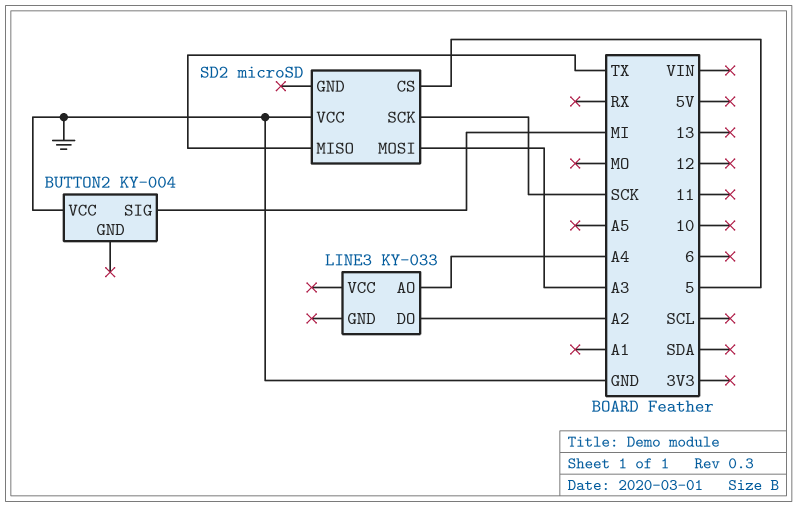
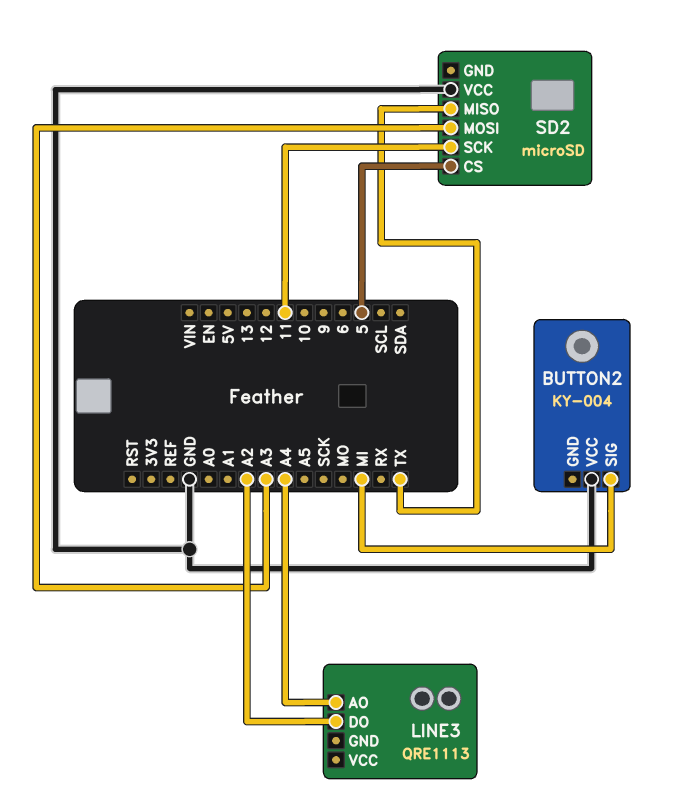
LINE3: KY-033 -> QRE1113
SD2 pin SCK: SCK -> 11

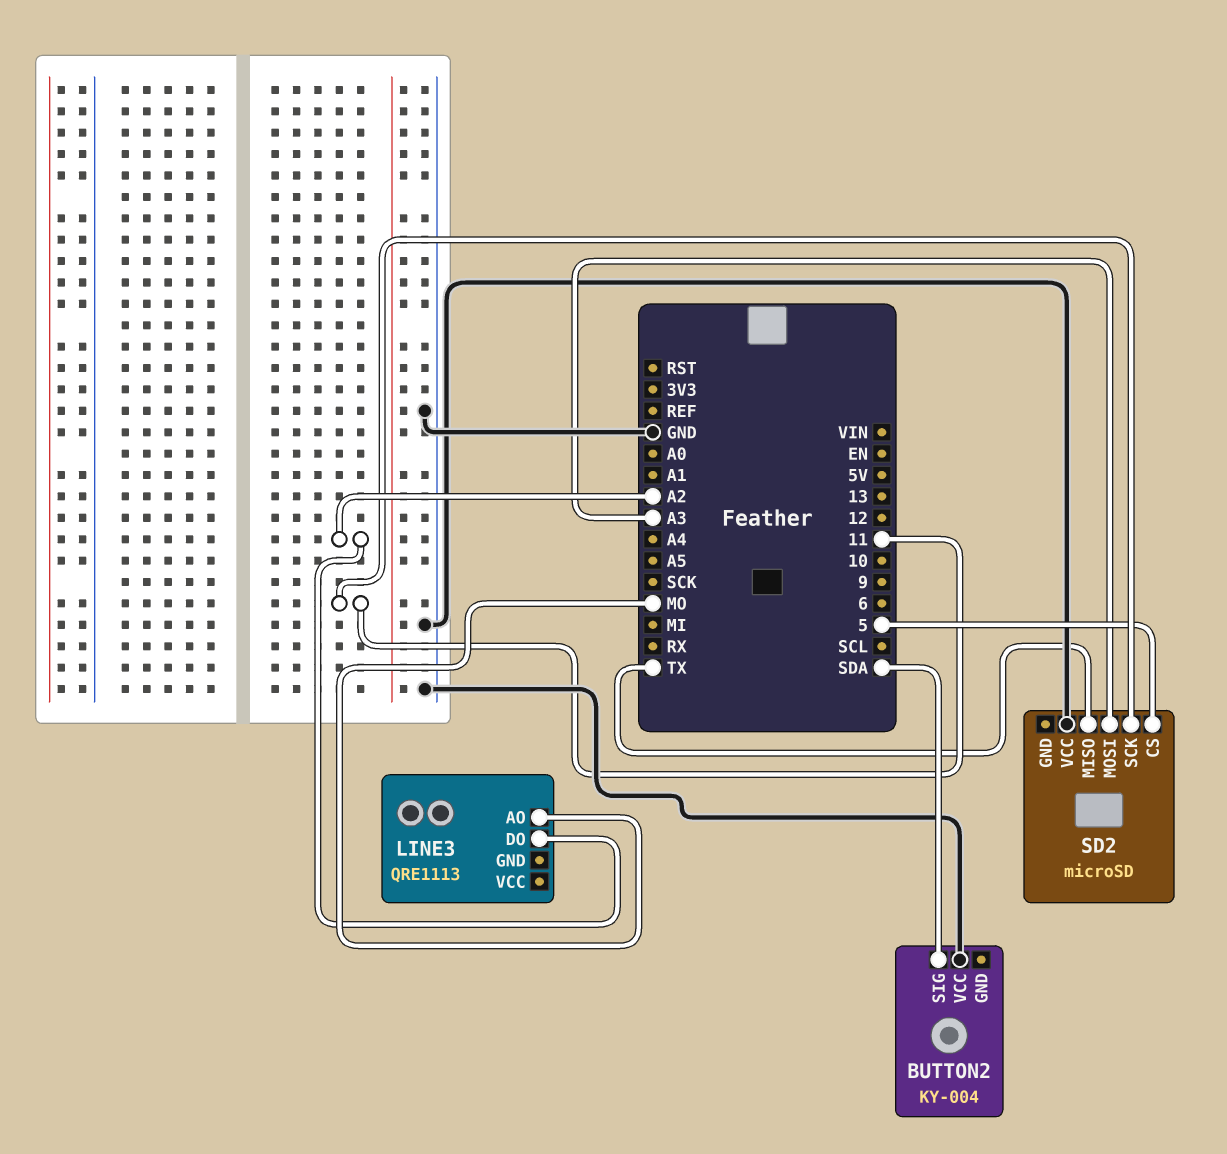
BUTTON2 pin SIG: MI -> SDA
LINE3 pin AO: A4 -> MO

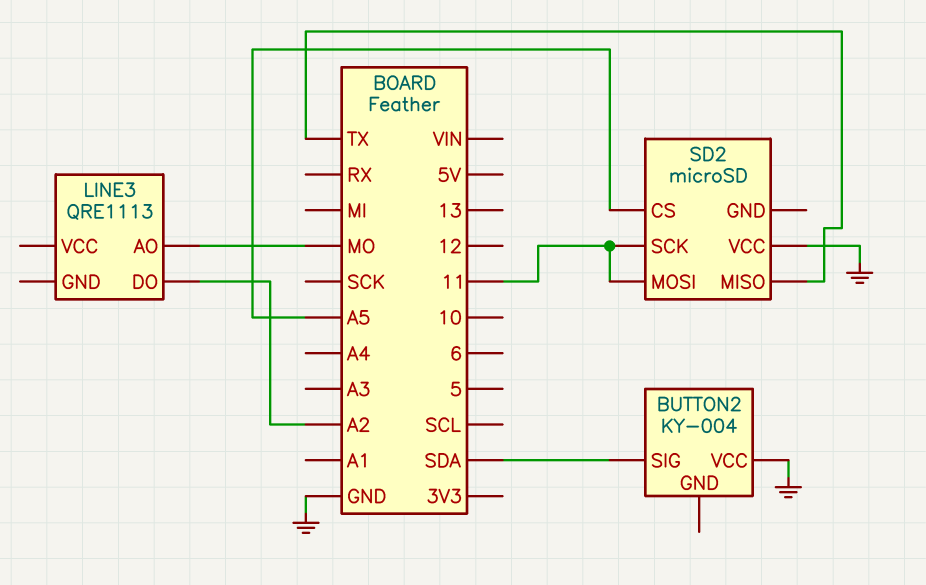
SD2 pin CS: 5 -> A5
SD2 pin MOSI: A3 -> 11

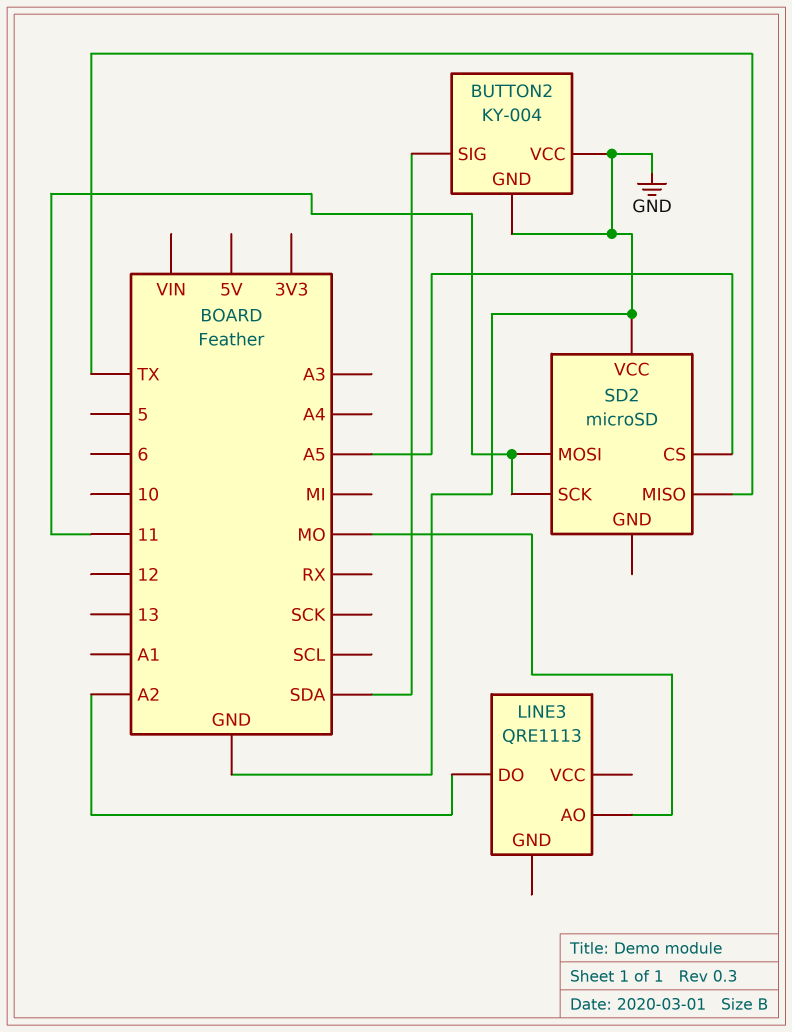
BUTTON2 pin GND: none -> GND

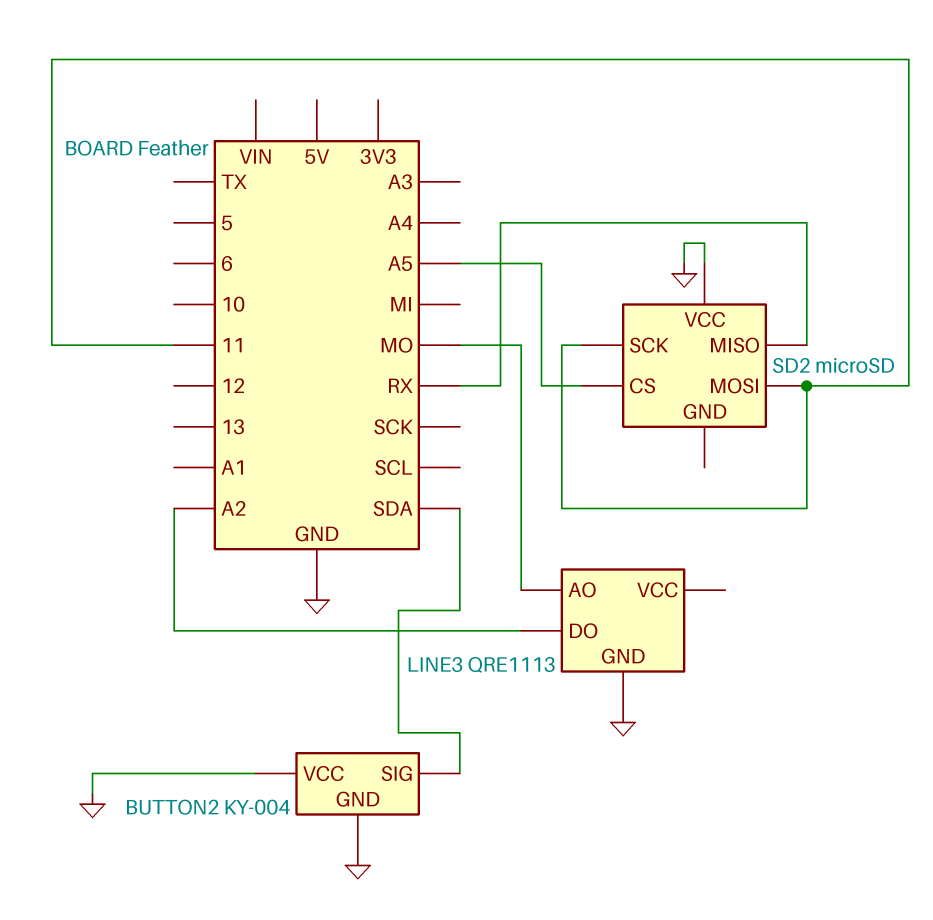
LINE3 pin GND: none -> GND
SD2 pin MISO: TX -> RX

